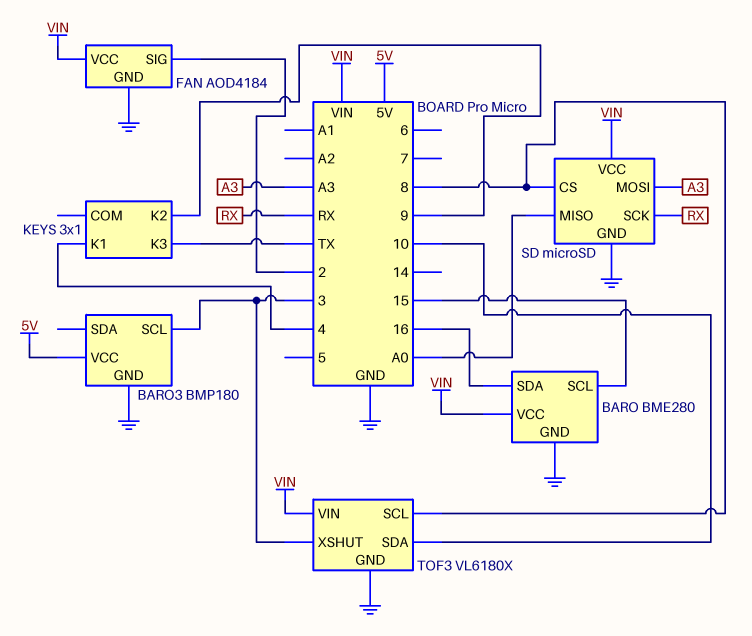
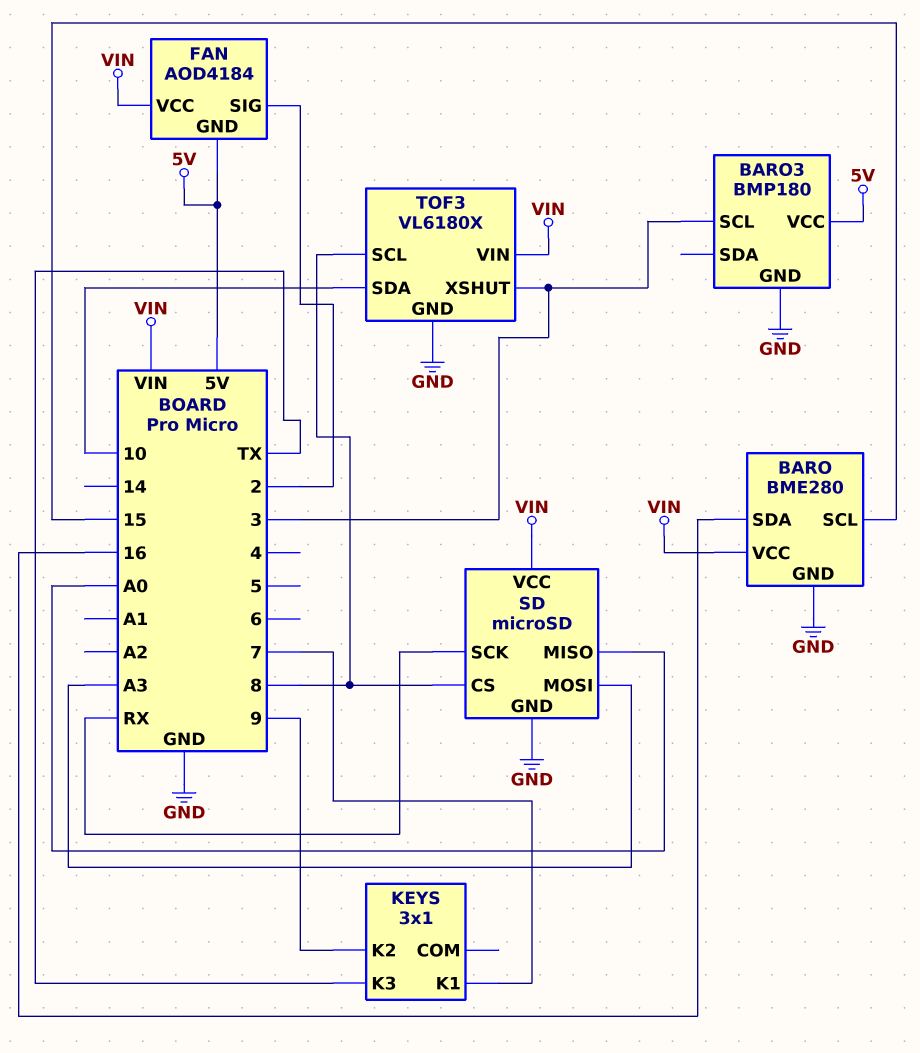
FAN pin GND: GND -> 5V
KEYS pin K1: 4 -> 7

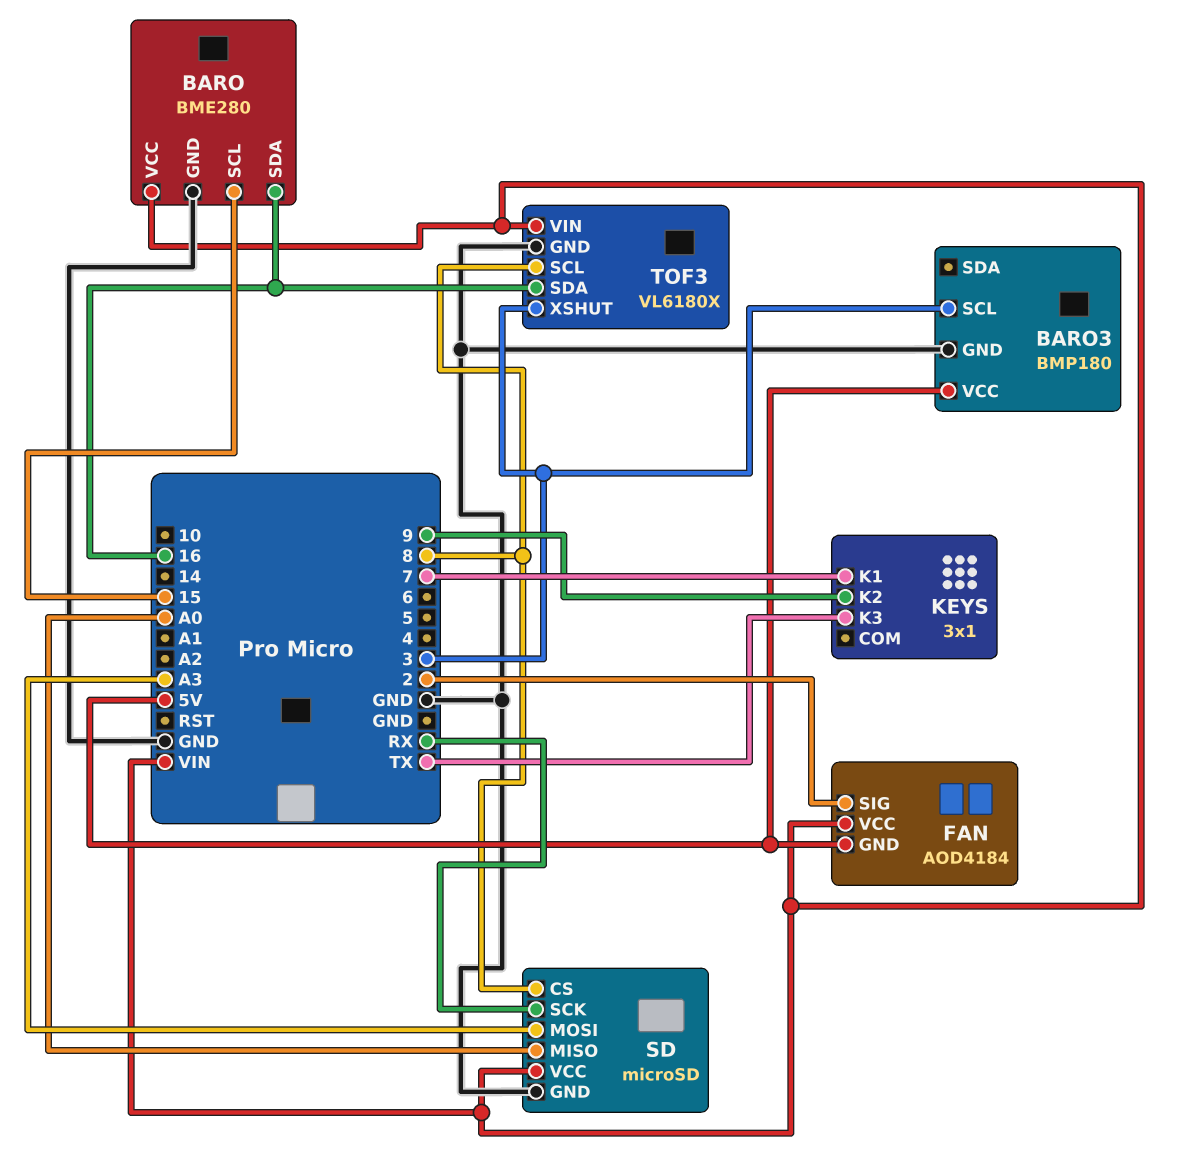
TOF3 pin SDA: 10 -> 16

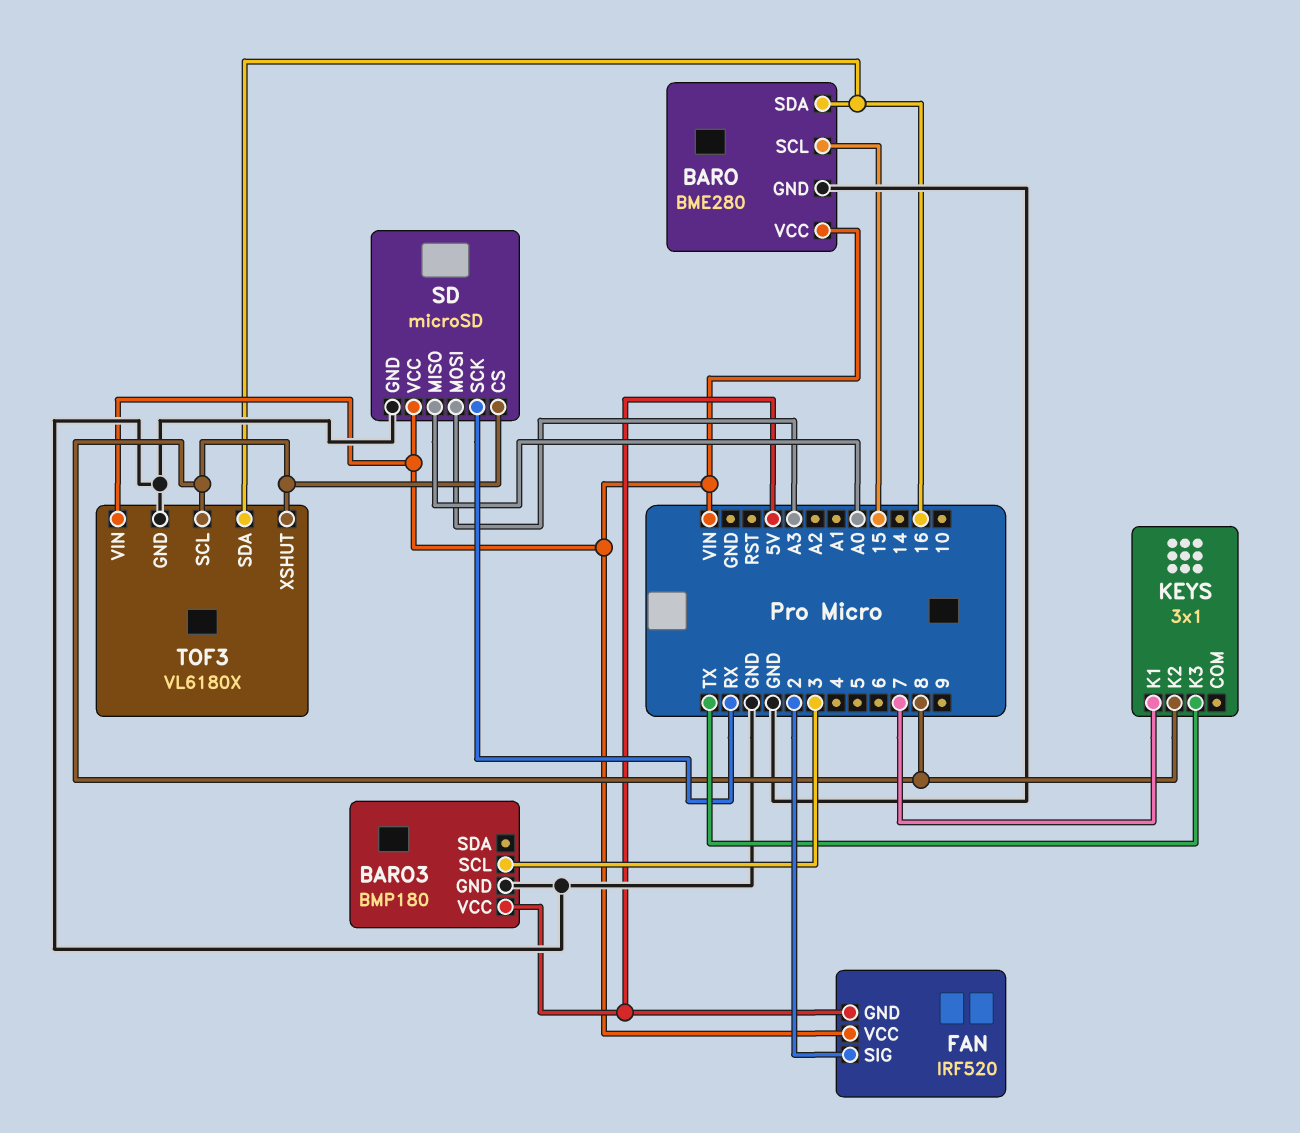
FAN: AOD4184 -> IRF520
KEYS pin K2: 9 -> 8
TOF3 pin XSHUT: 3 -> 8

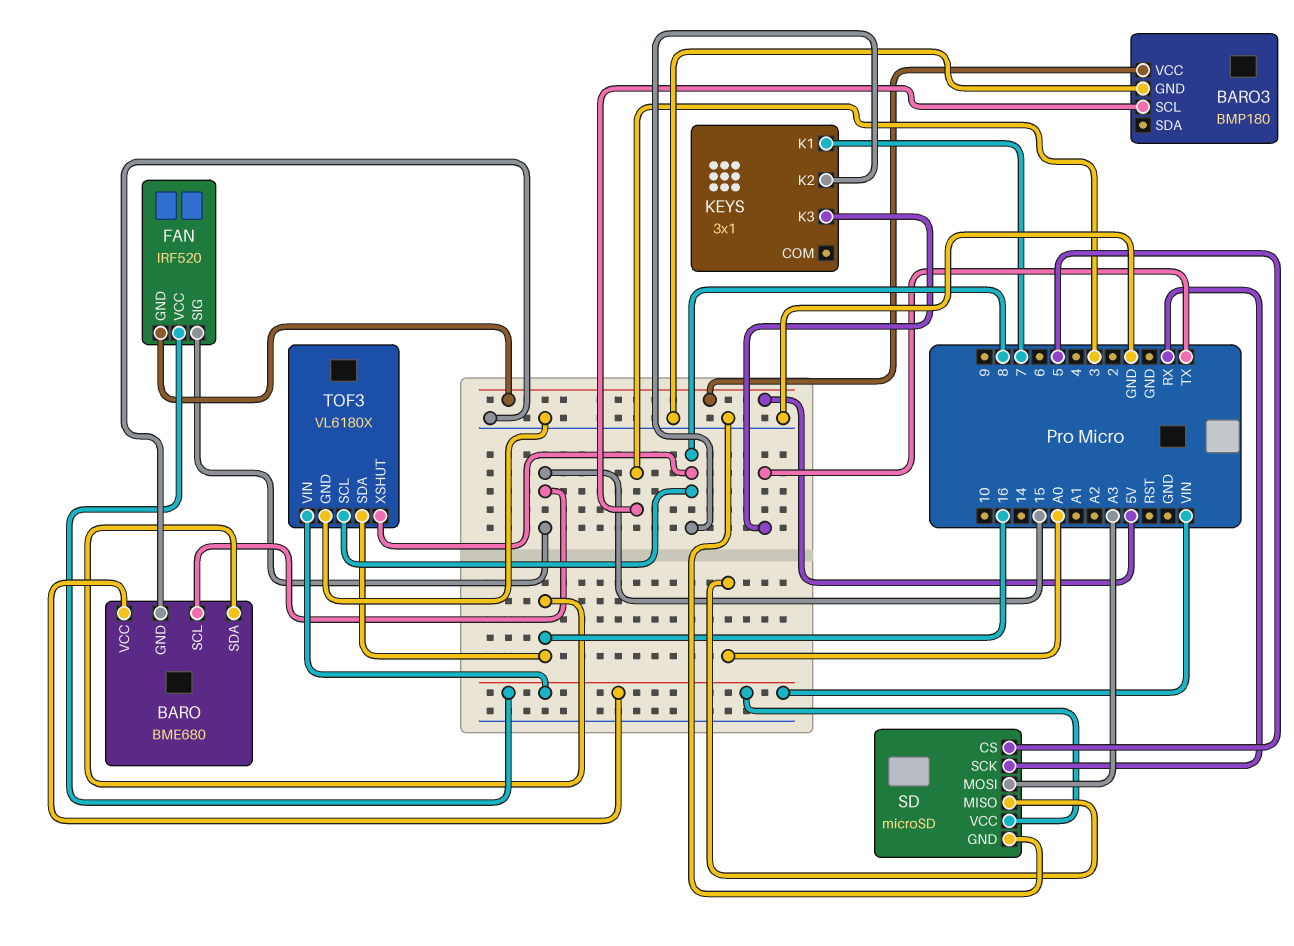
BARO: BME280 -> BME680
FAN pin SIG: 2 -> 15
SD pin CS: 8 -> 5

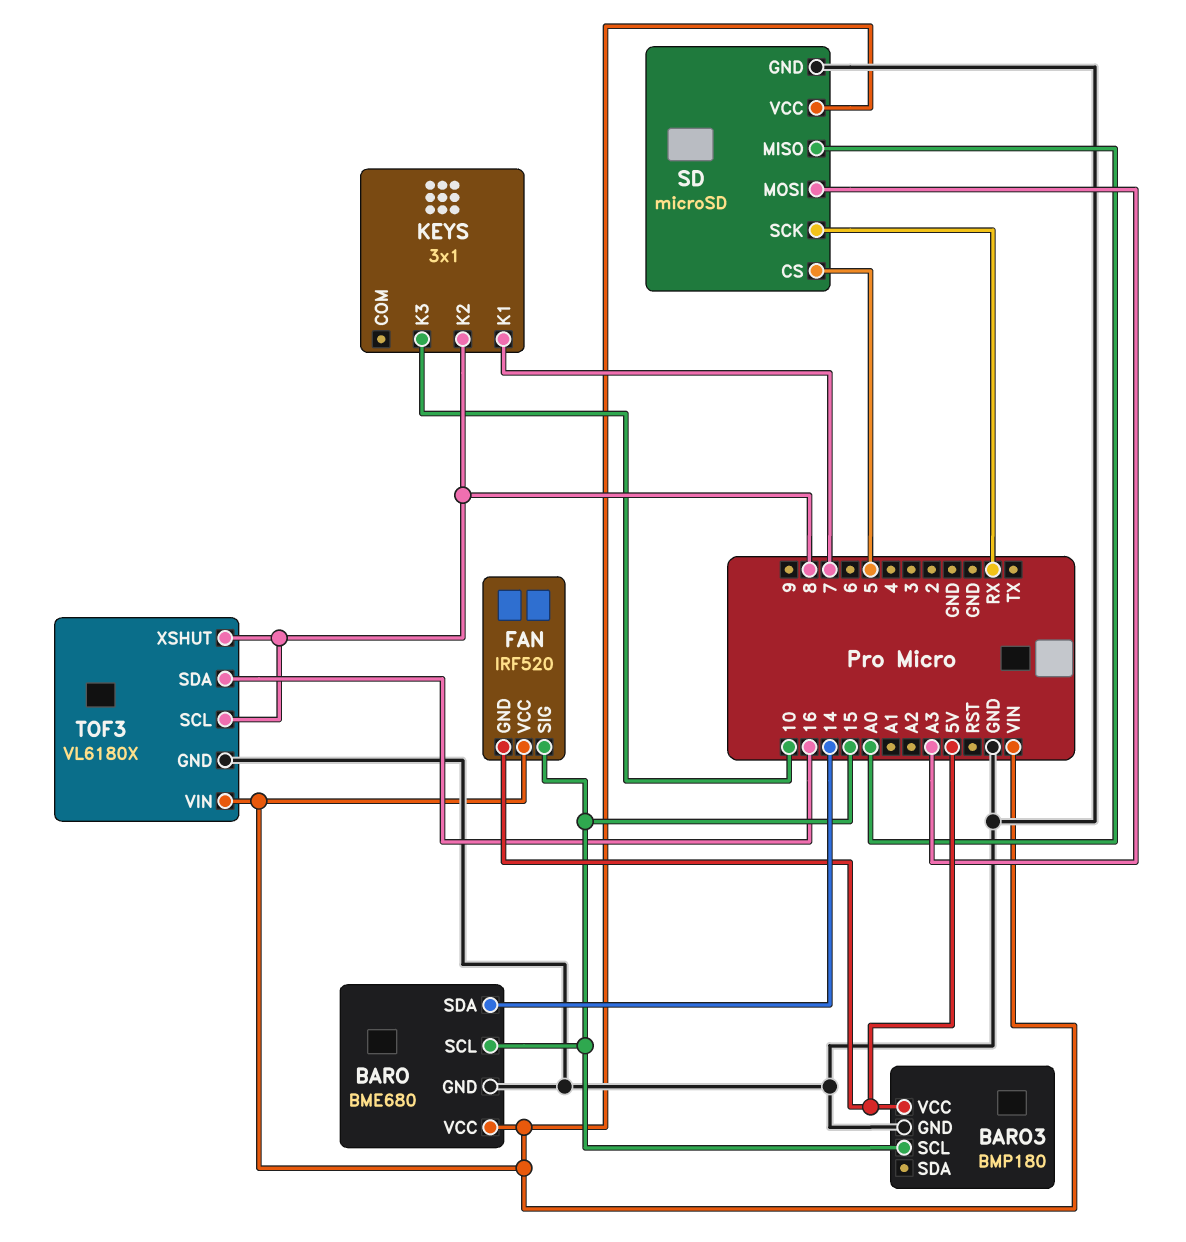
BARO pin SDA: 16 -> 14
BARO3 pin SCL: 3 -> 15
KEYS pin K3: TX -> 10

